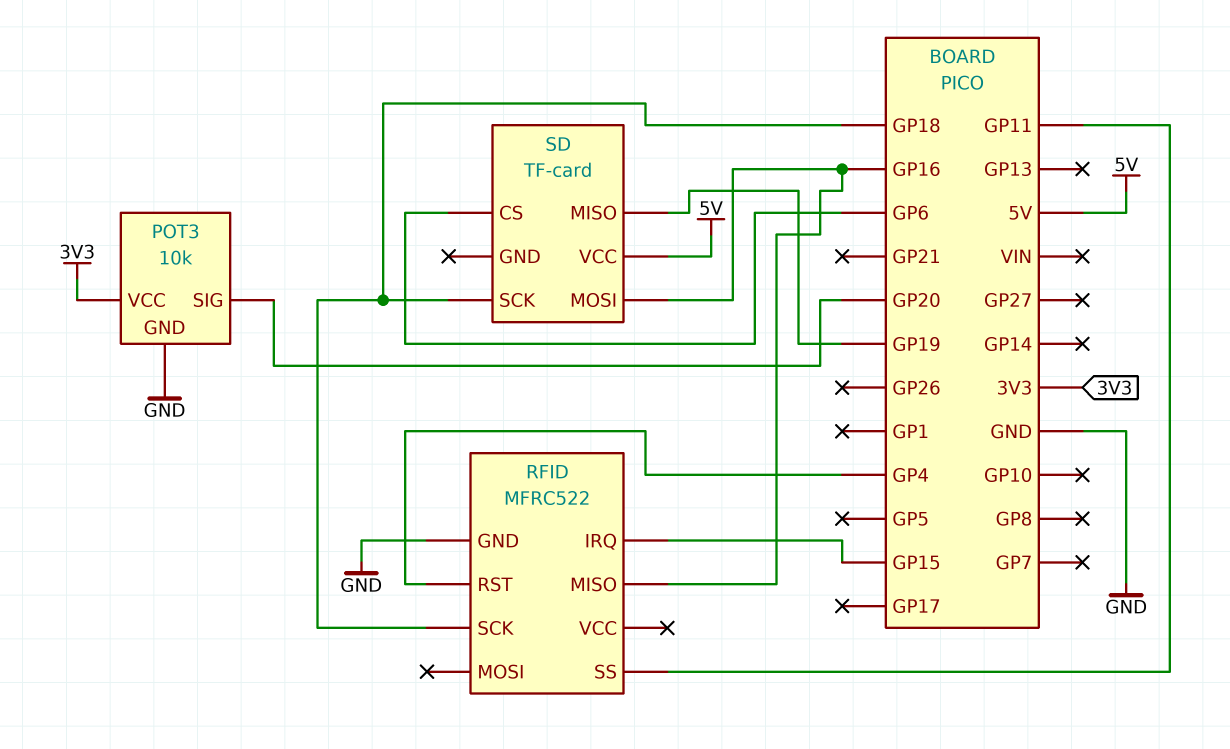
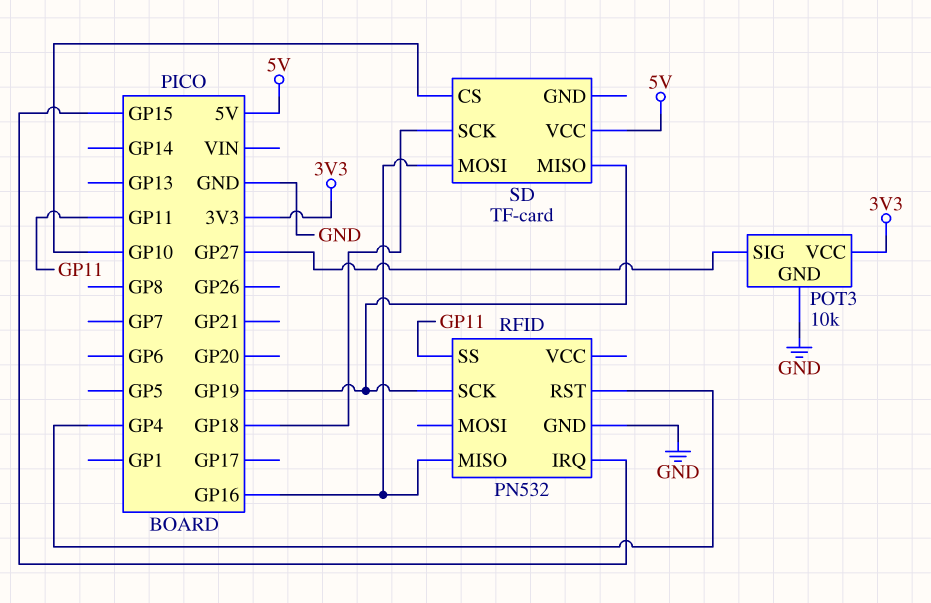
POT3 pin SIG: GP20 -> GP27
RFID: MFRC522 -> PN532
RFID pin SCK: GP18 -> GP19
SD pin CS: GP6 -> GP10

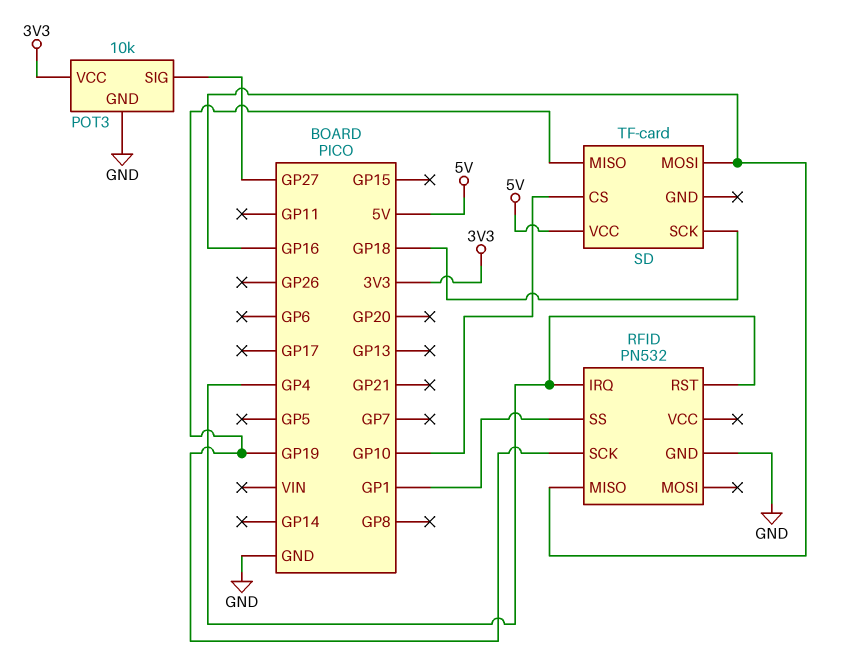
RFID pin IRQ: GP15 -> GP4
RFID pin SS: GP11 -> GP1

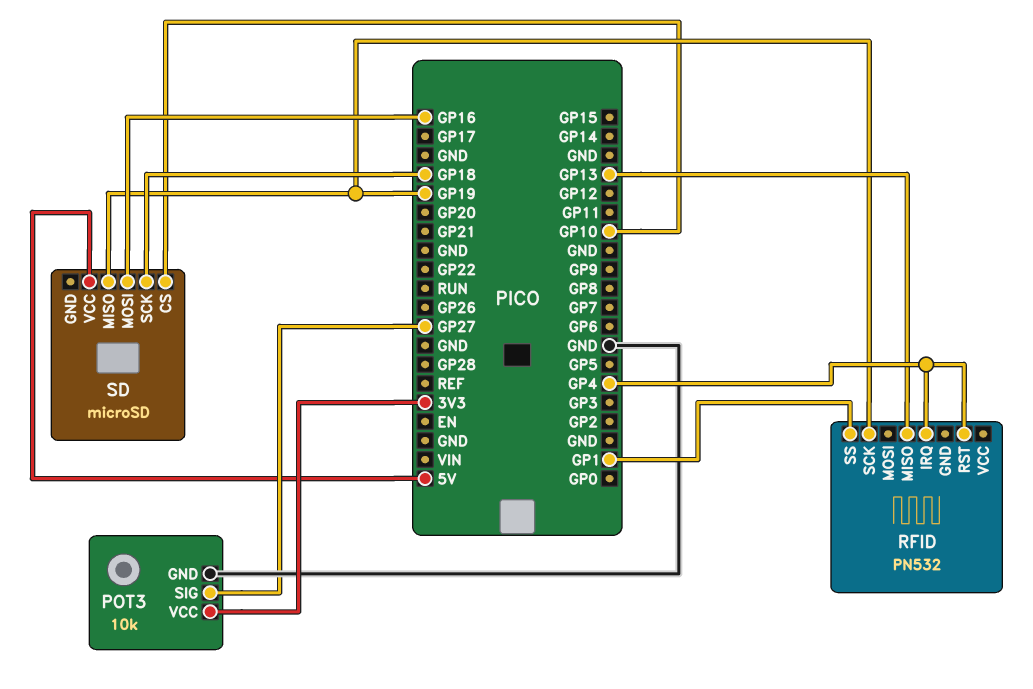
RFID pin GND: GND -> none
RFID pin MISO: GP16 -> GP13
SD: TF-card -> microSD

